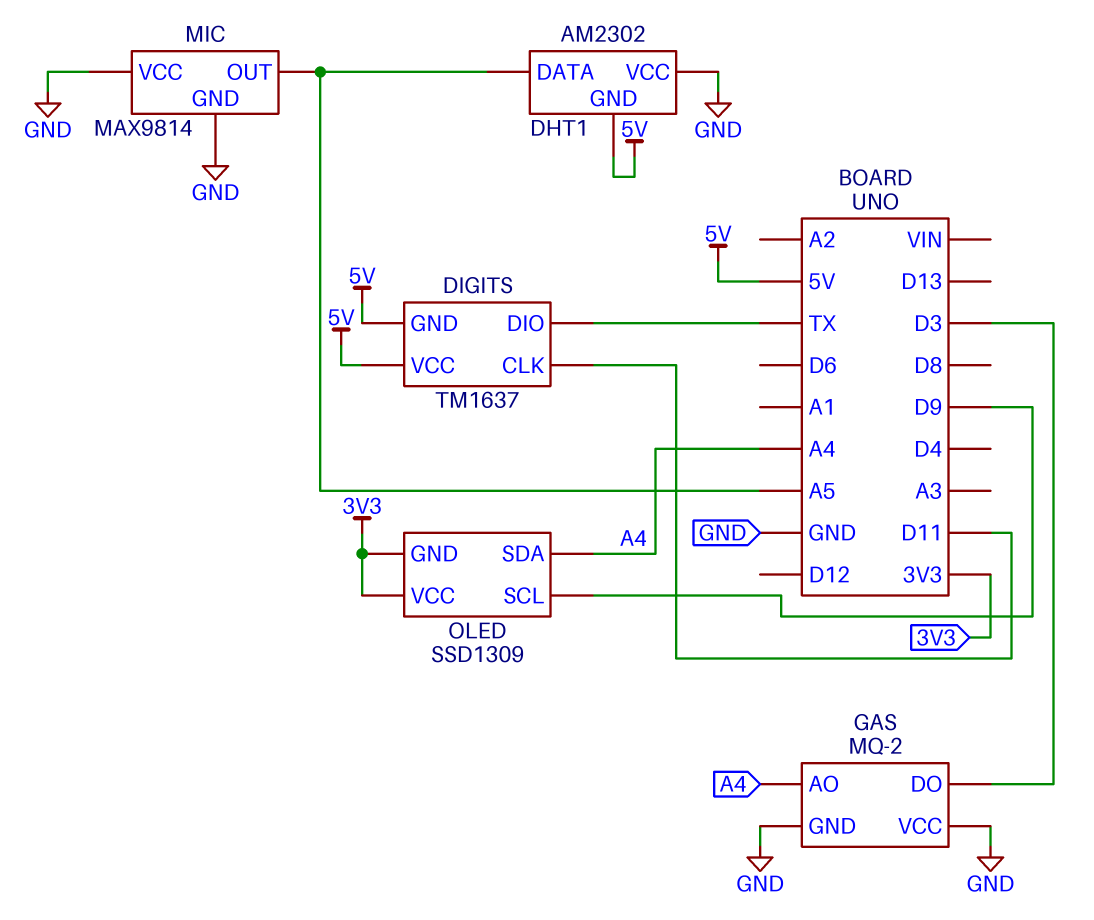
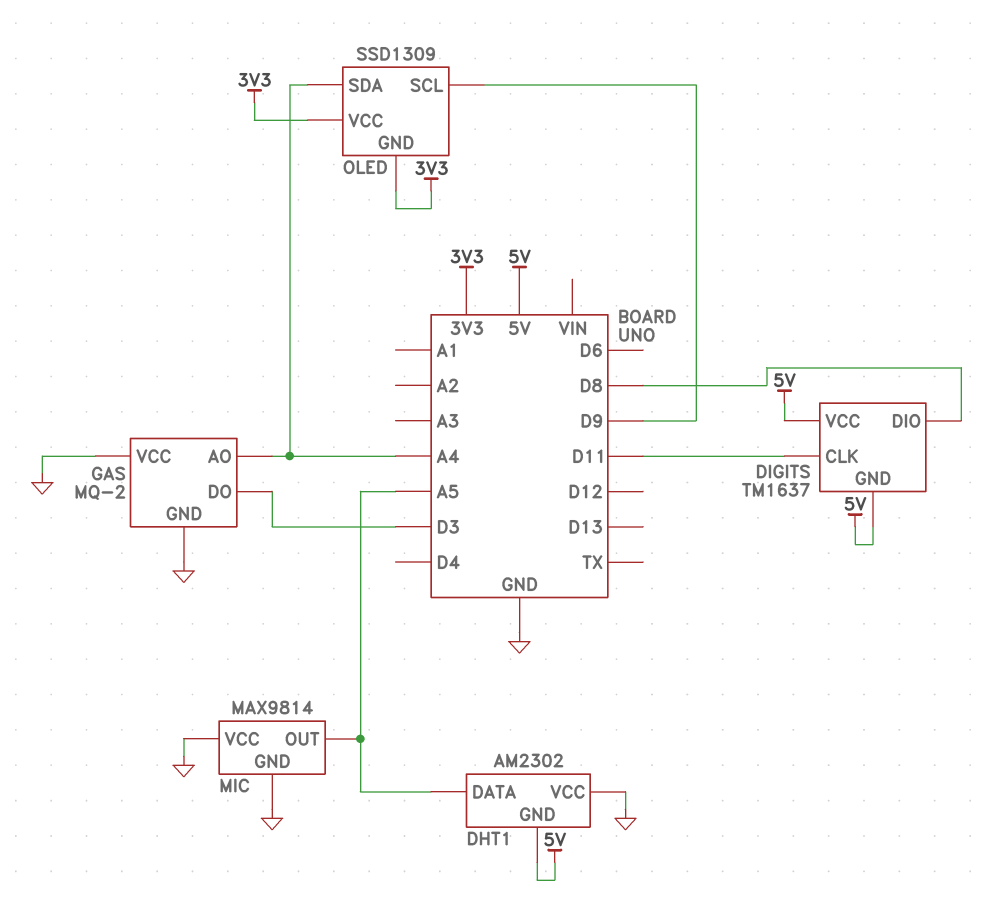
DIGITS pin DIO: TX -> D8

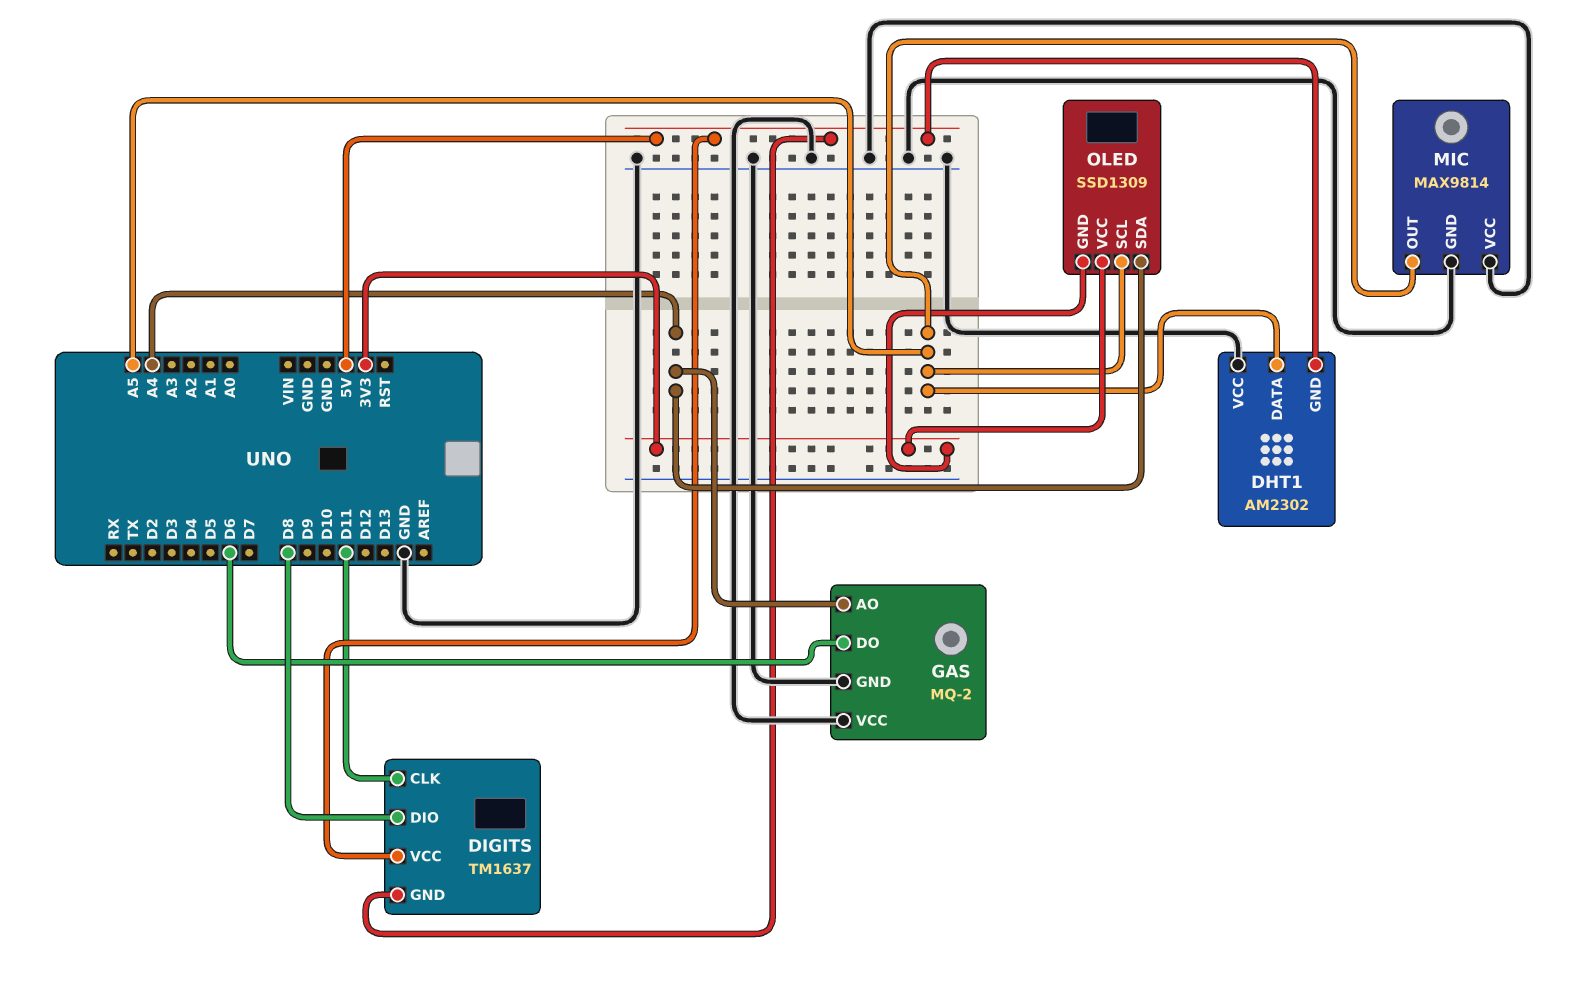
GAS pin DO: D3 -> D6
OLED pin SCL: D9 -> A5

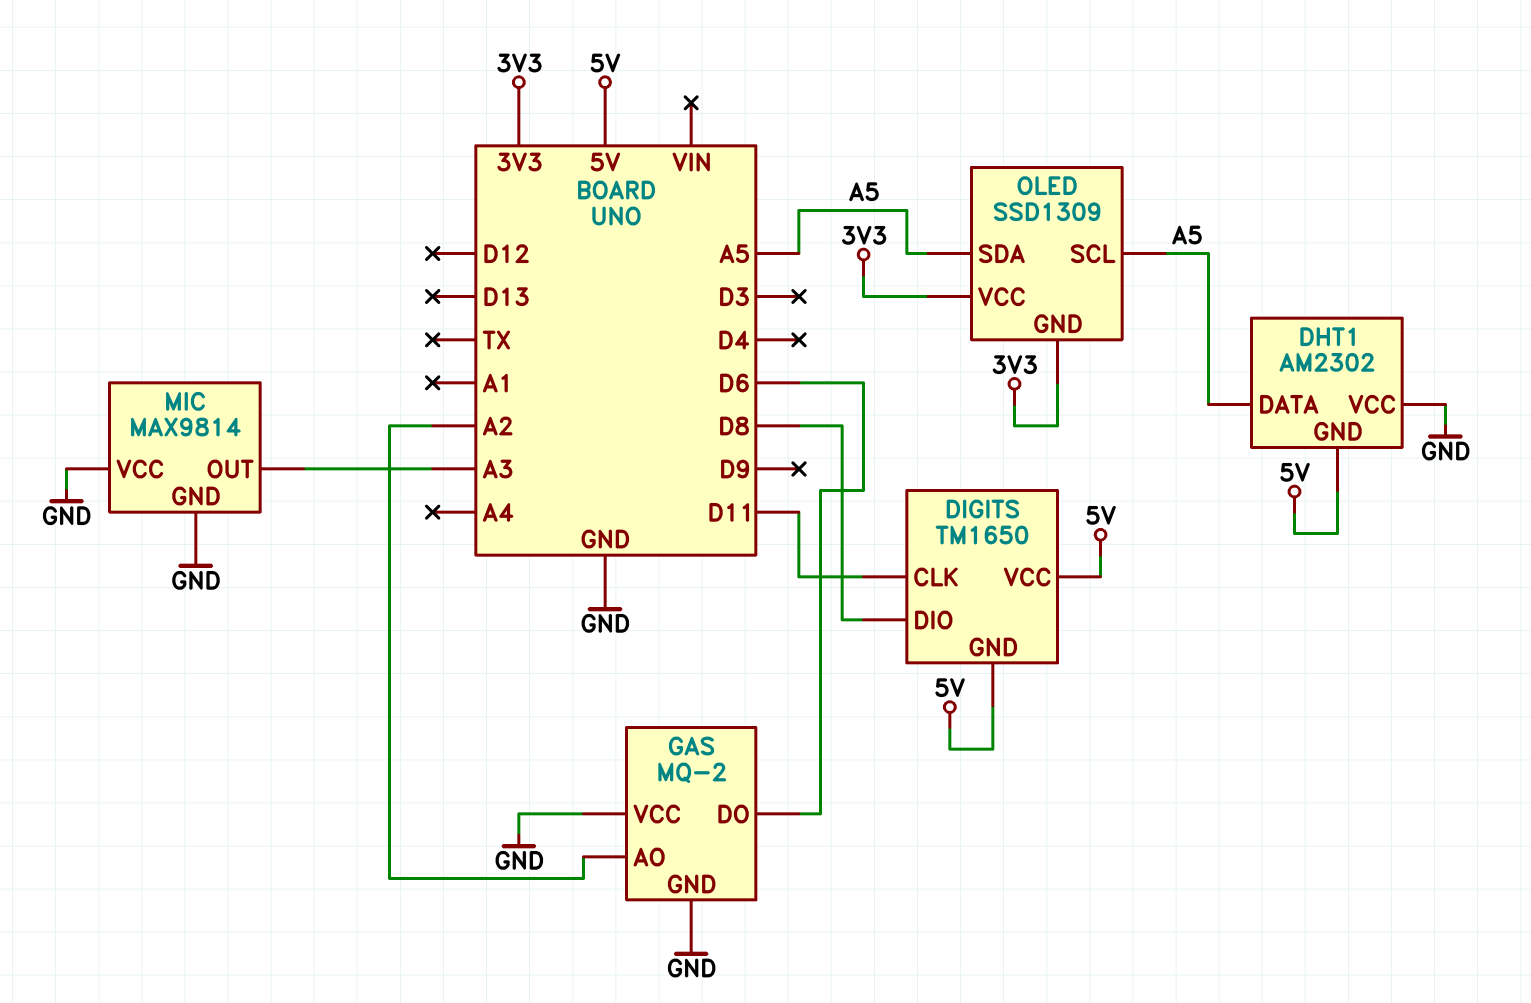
DIGITS: TM1637 -> TM1650
GAS pin AO: A4 -> A2
MIC pin OUT: A5 -> A3
OLED pin SDA: A4 -> A5

